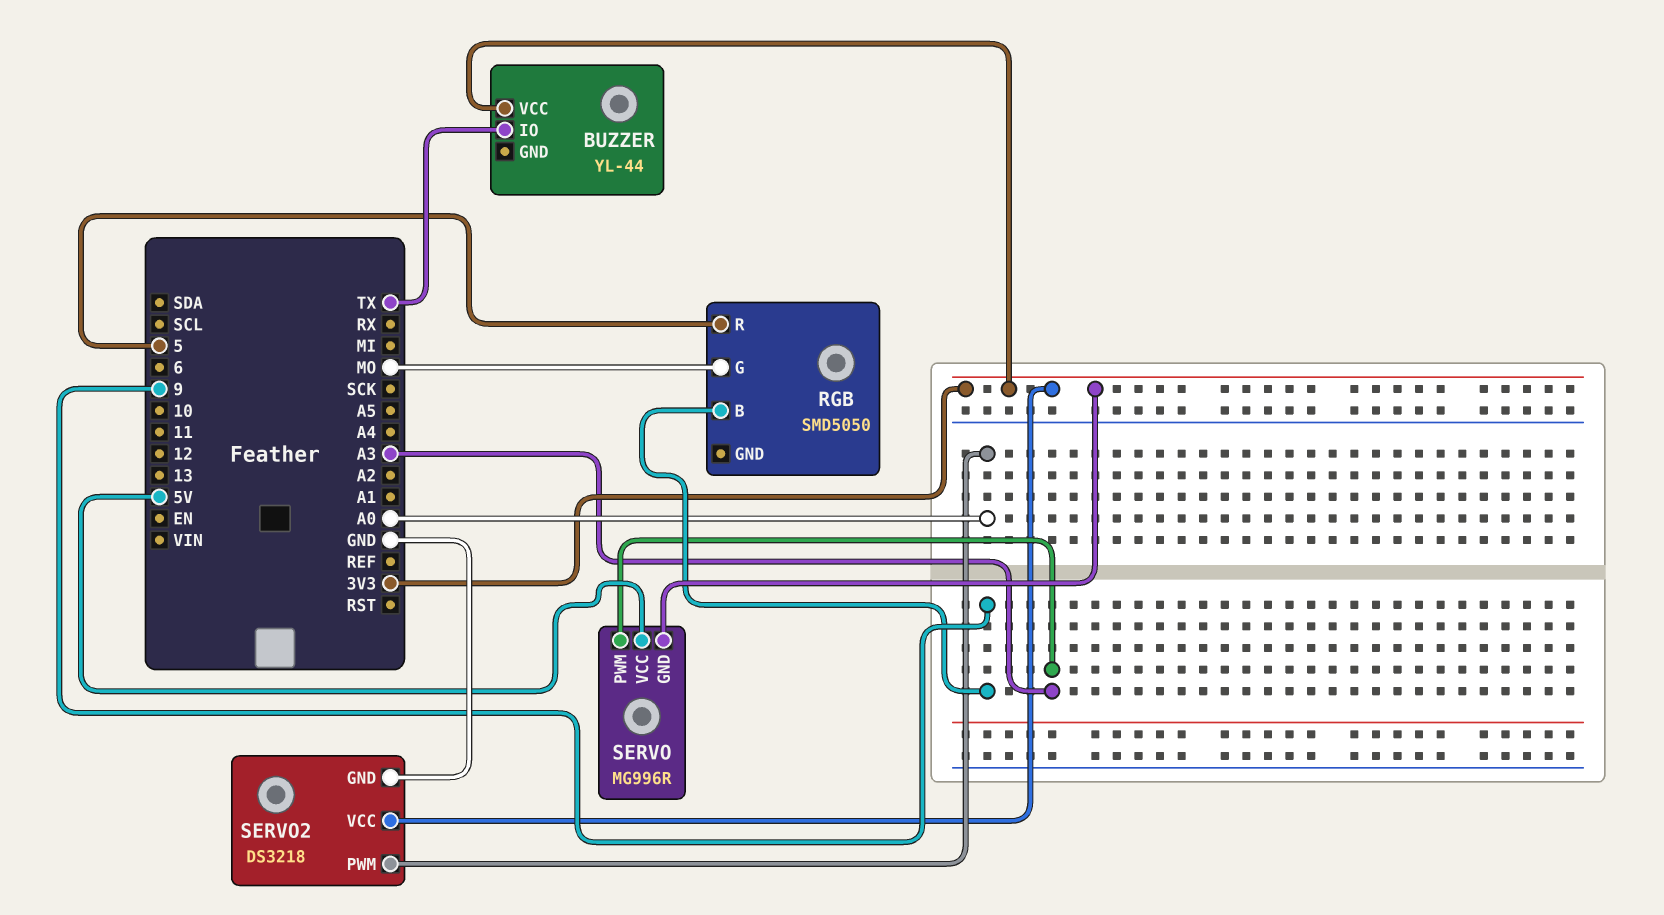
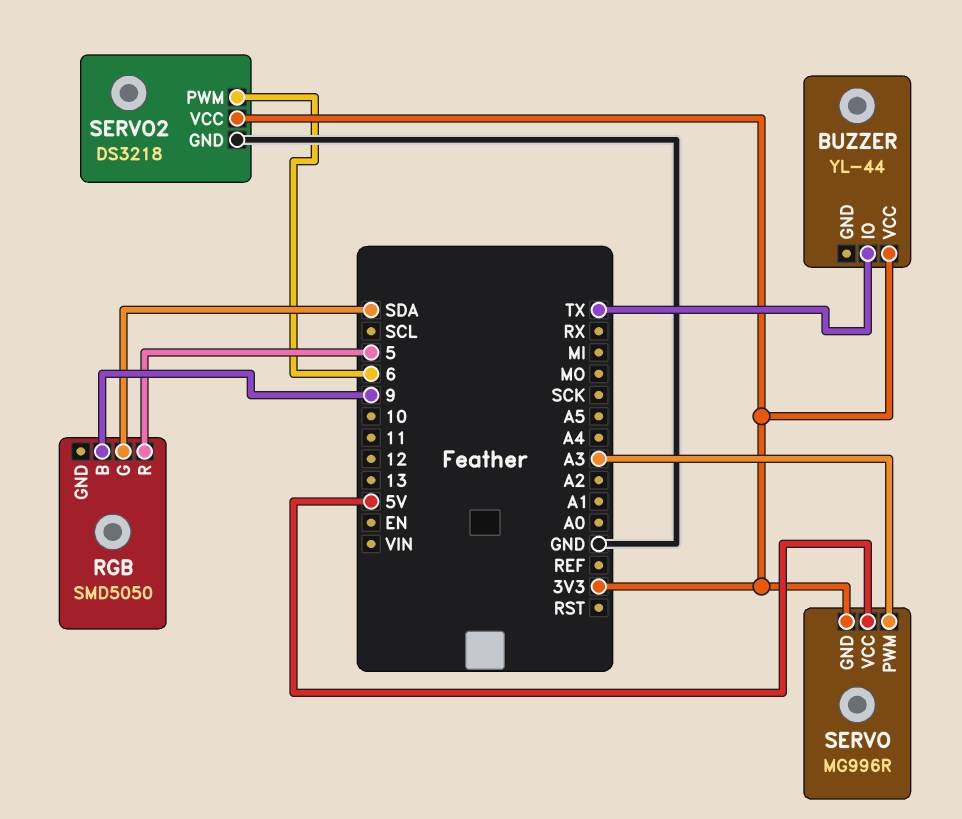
RGB pin G: MO -> SDA
SERVO2 pin PWM: A0 -> 6

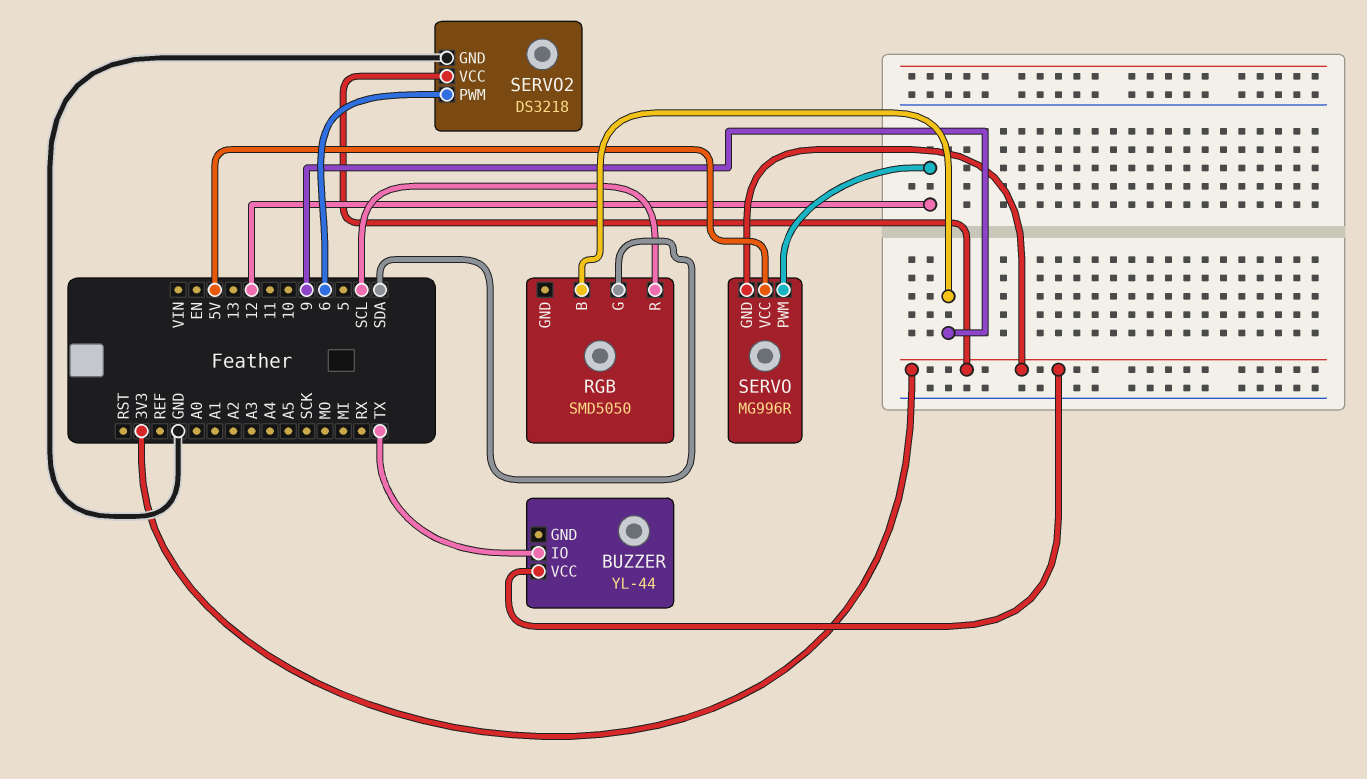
RGB pin R: 5 -> SCL
SERVO pin PWM: A3 -> 12

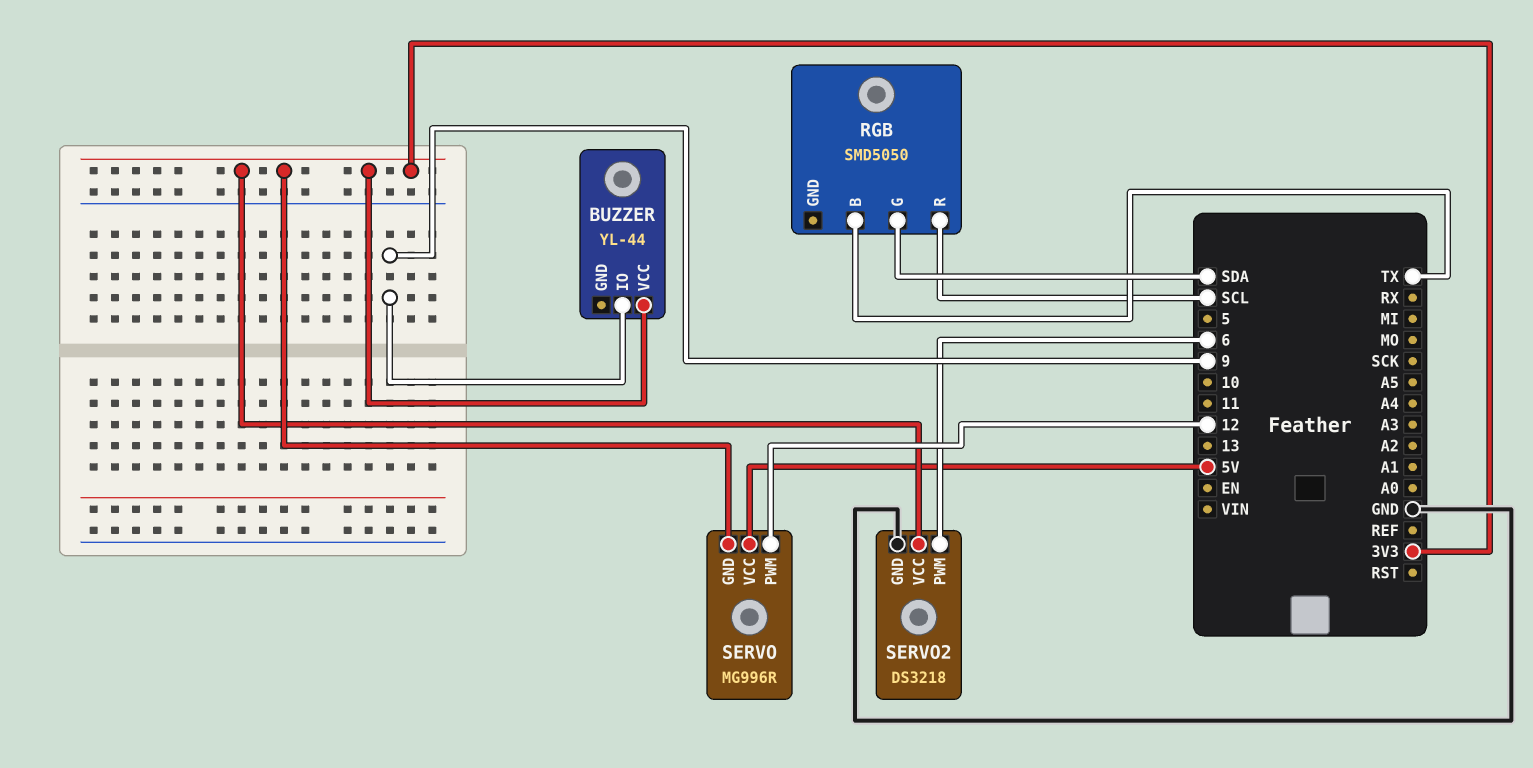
BUZZER pin IO: TX -> 9
RGB pin B: 9 -> TX

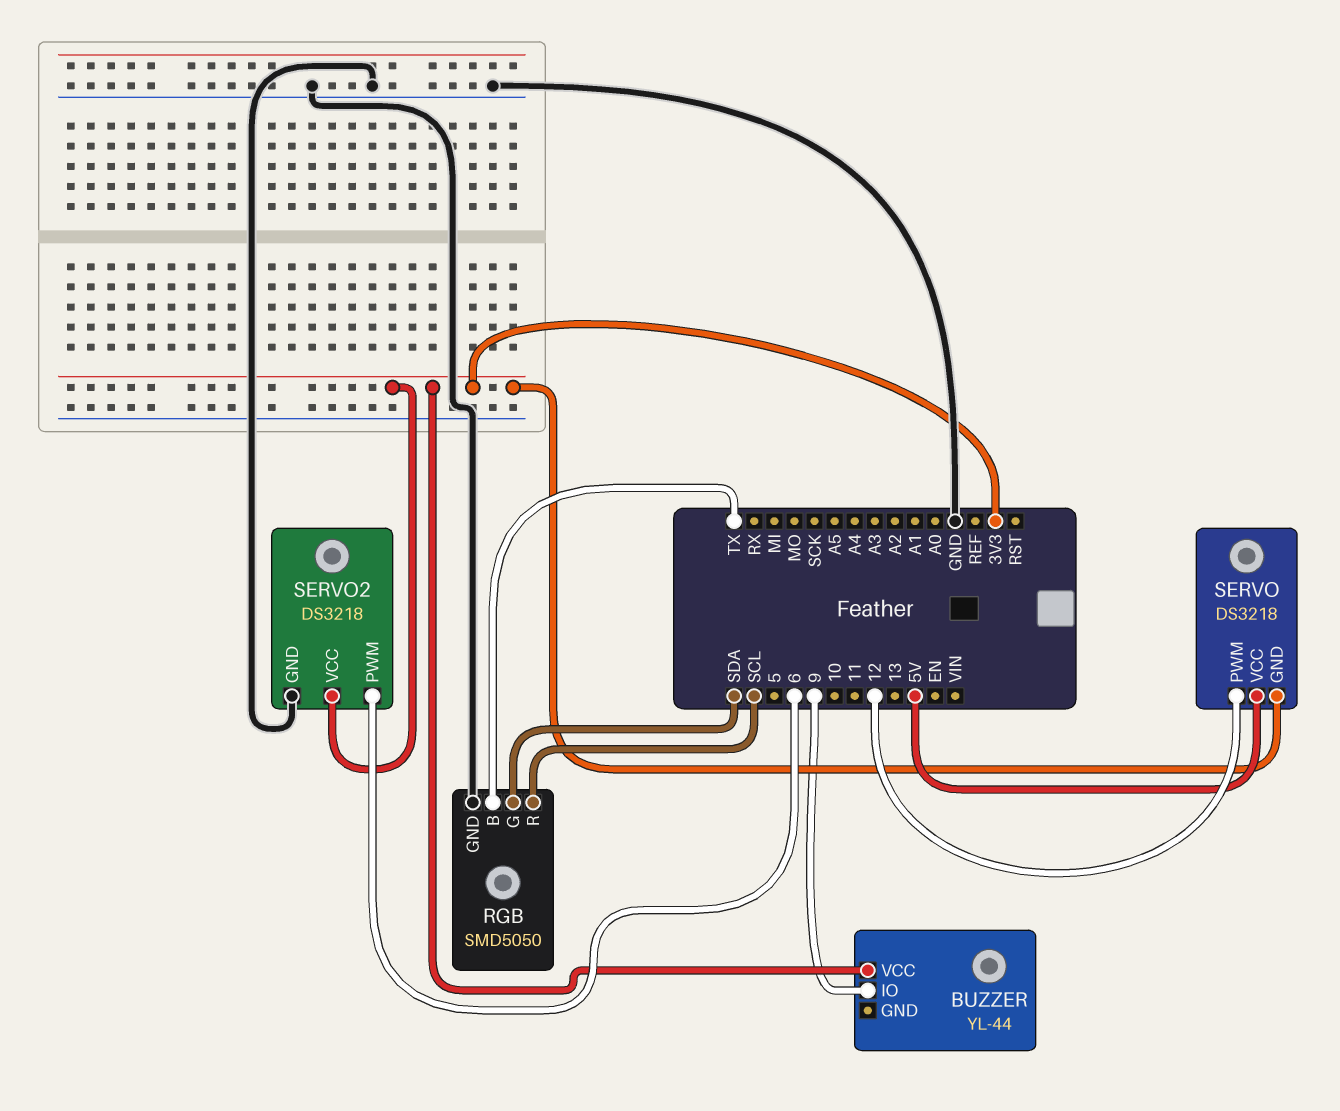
RGB pin GND: none -> GND
SERVO: MG996R -> DS3218

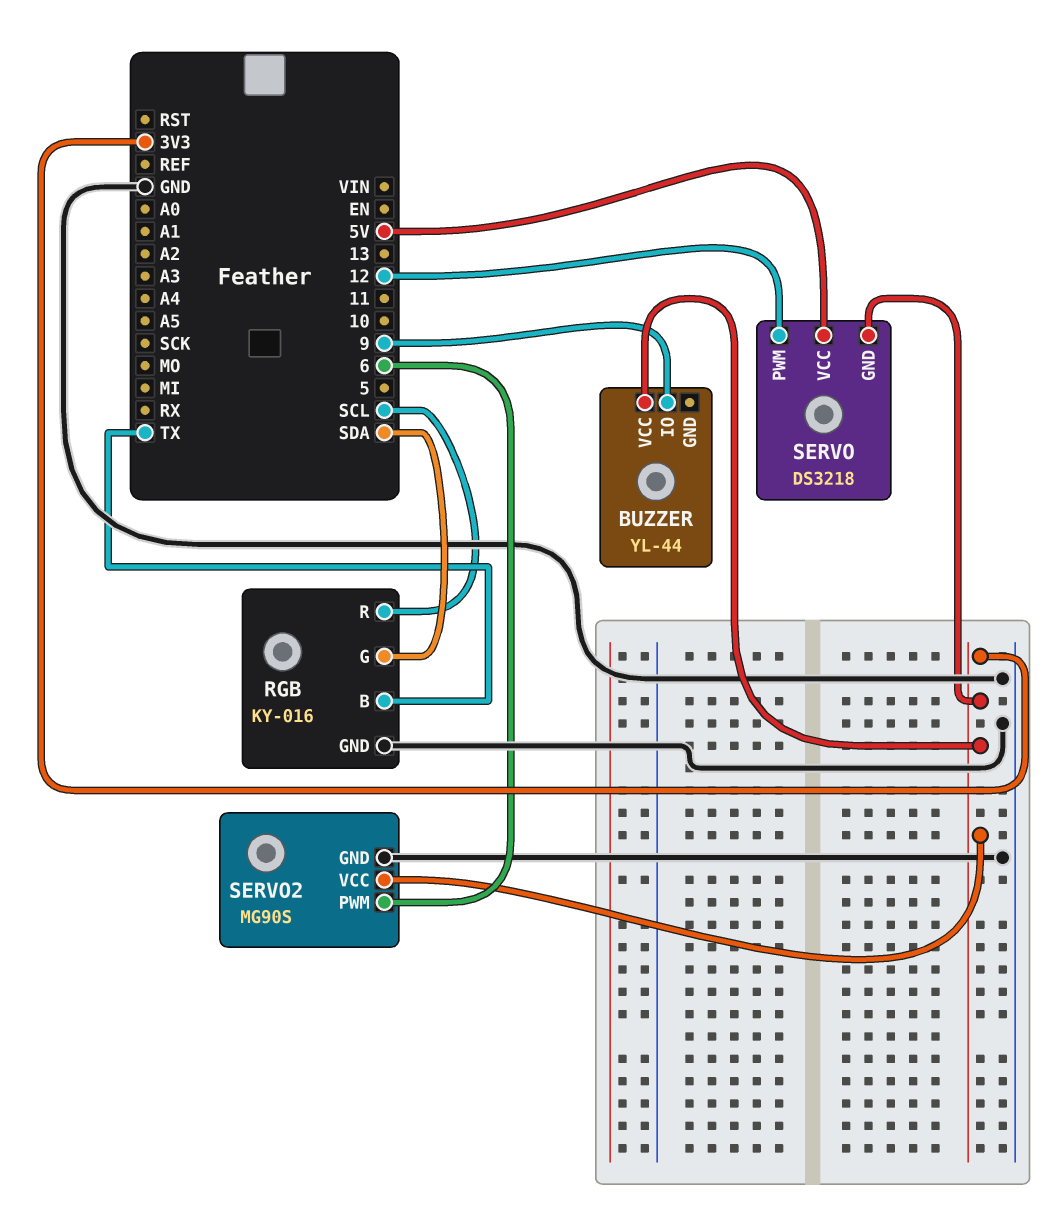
RGB: SMD5050 -> KY-016
SERVO2: DS3218 -> MG90S

